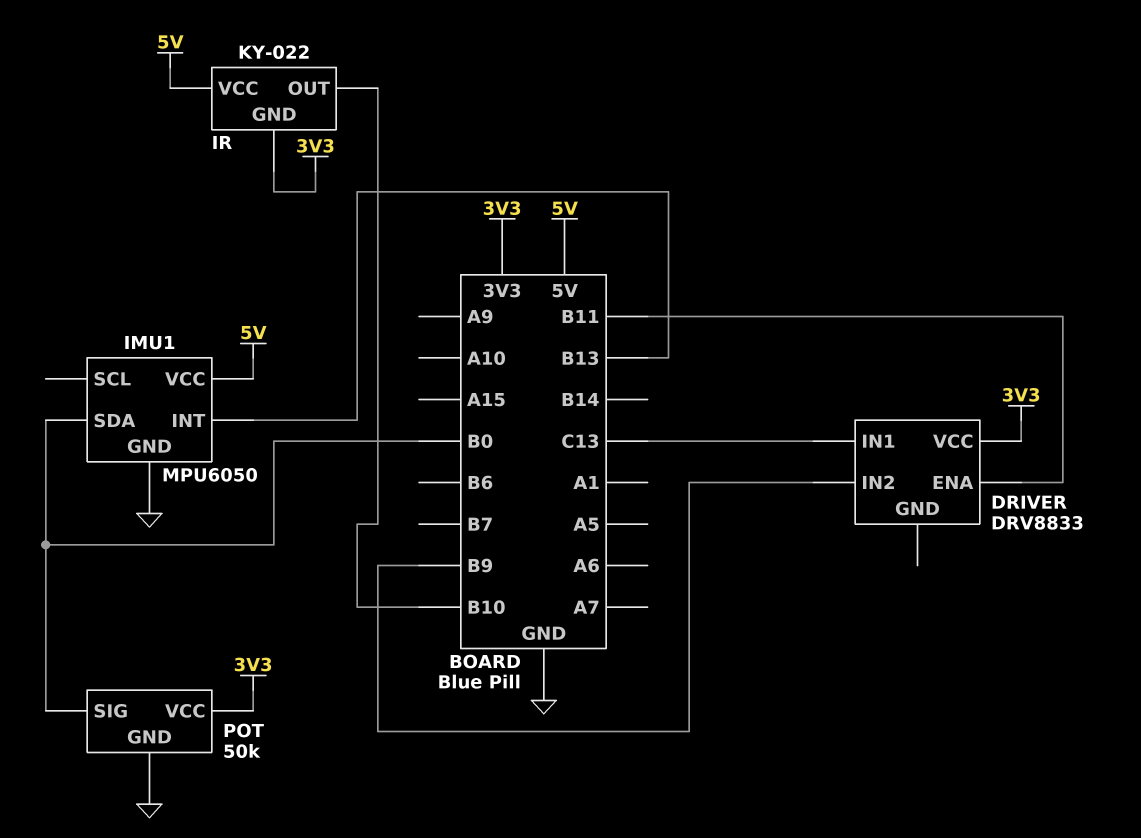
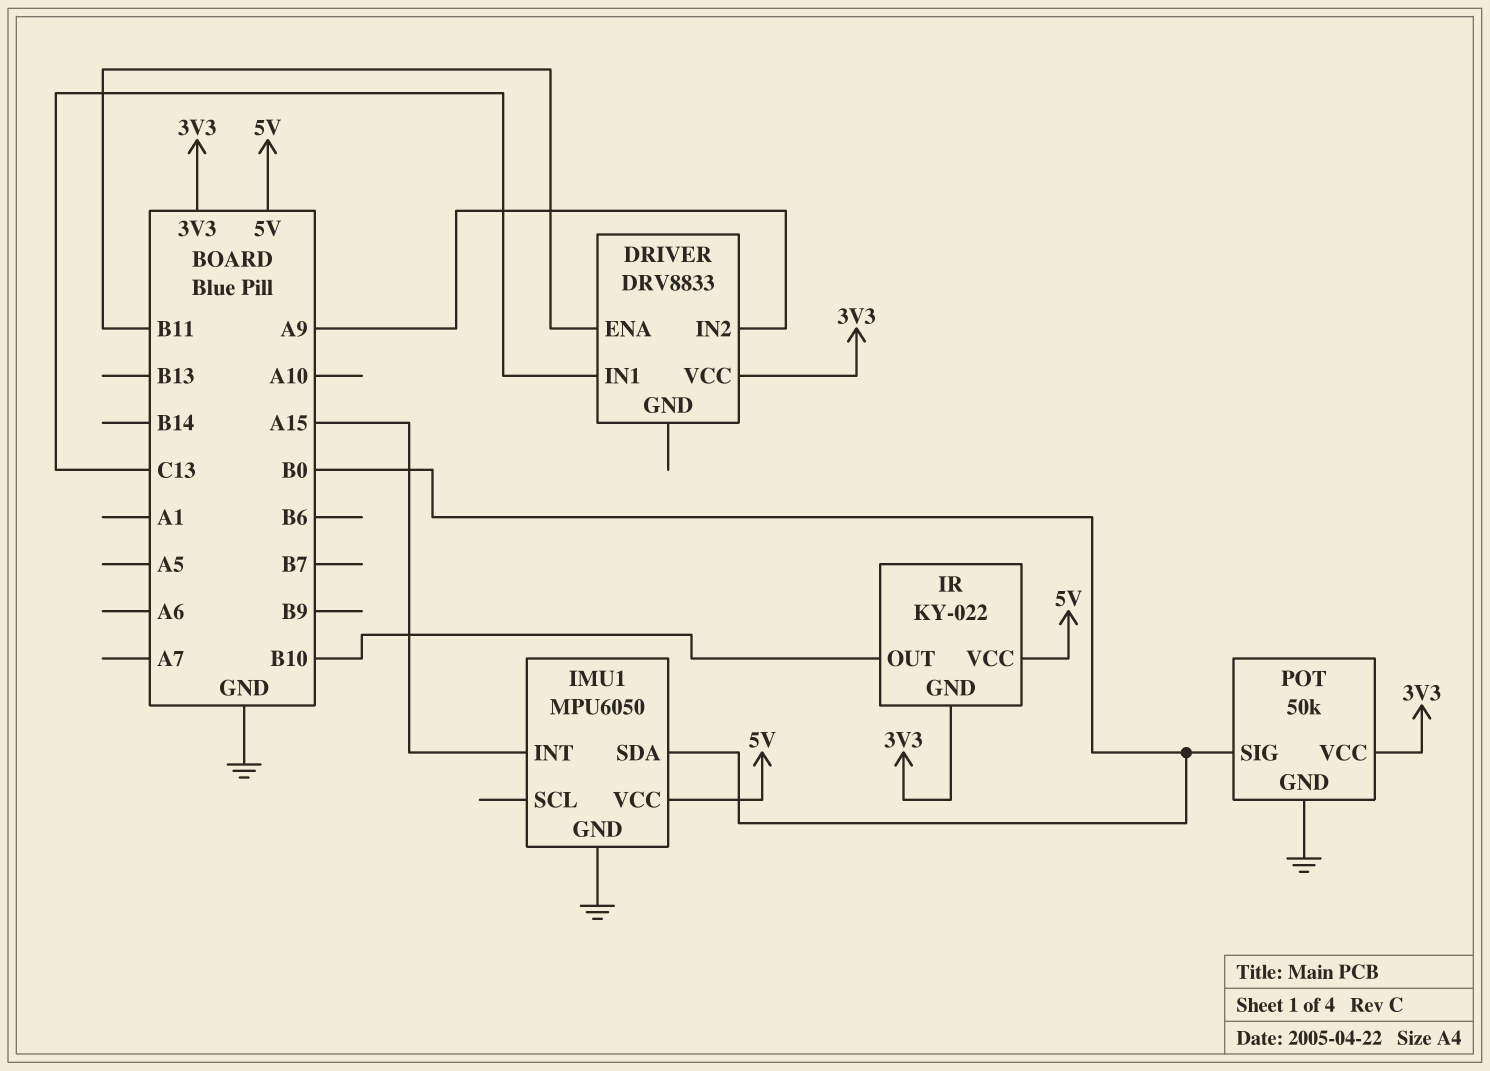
DRIVER pin IN2: B9 -> A9
IMU1 pin INT: B13 -> A15

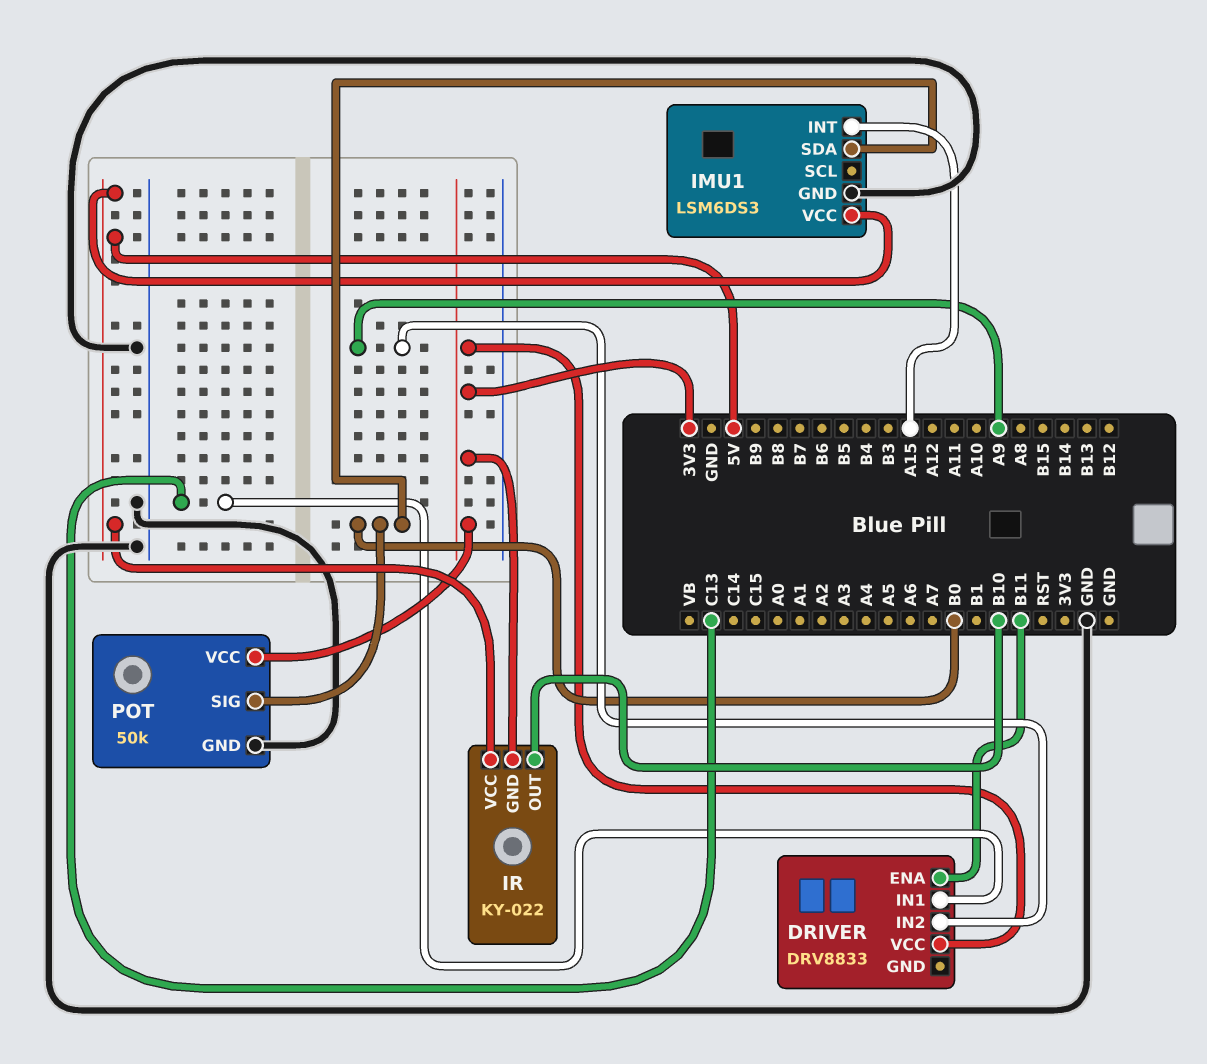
IMU1: MPU6050 -> LSM6DS3

